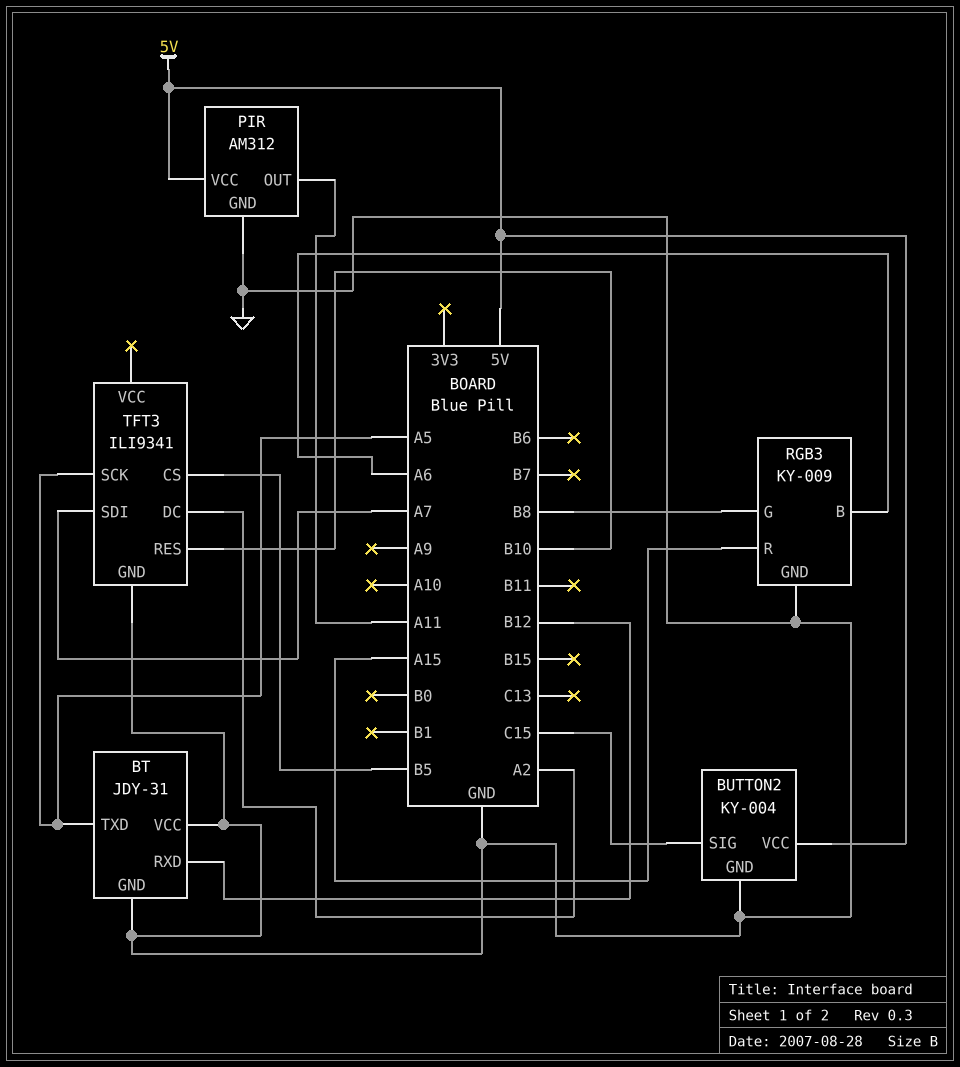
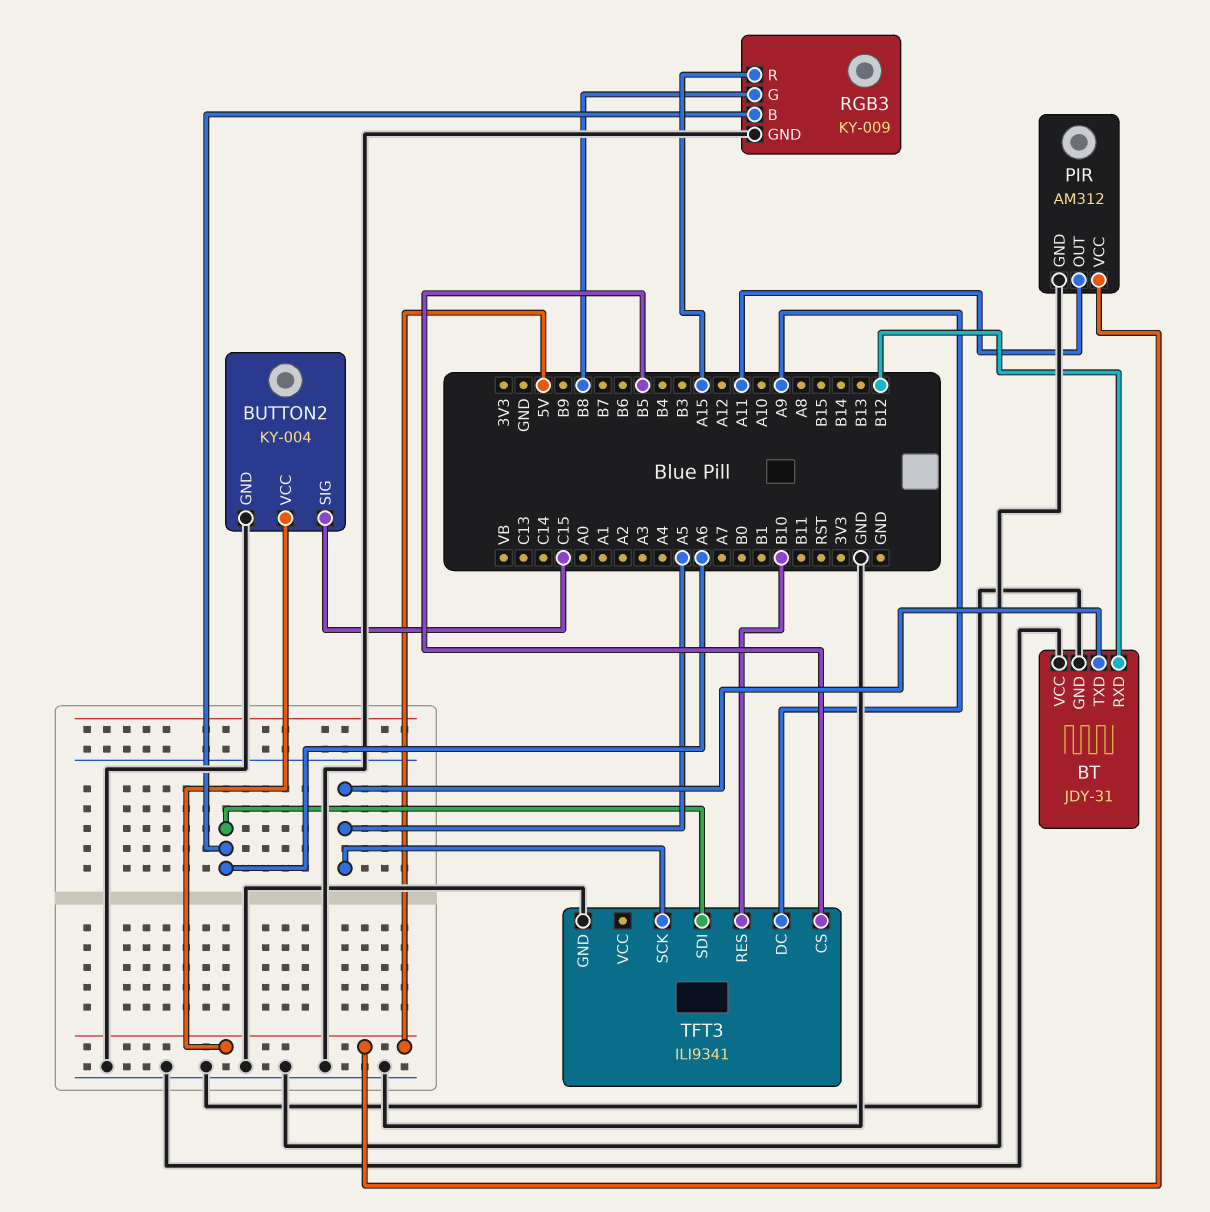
TFT3 pin DC: A2 -> A9
TFT3 pin SDI: A7 -> A6

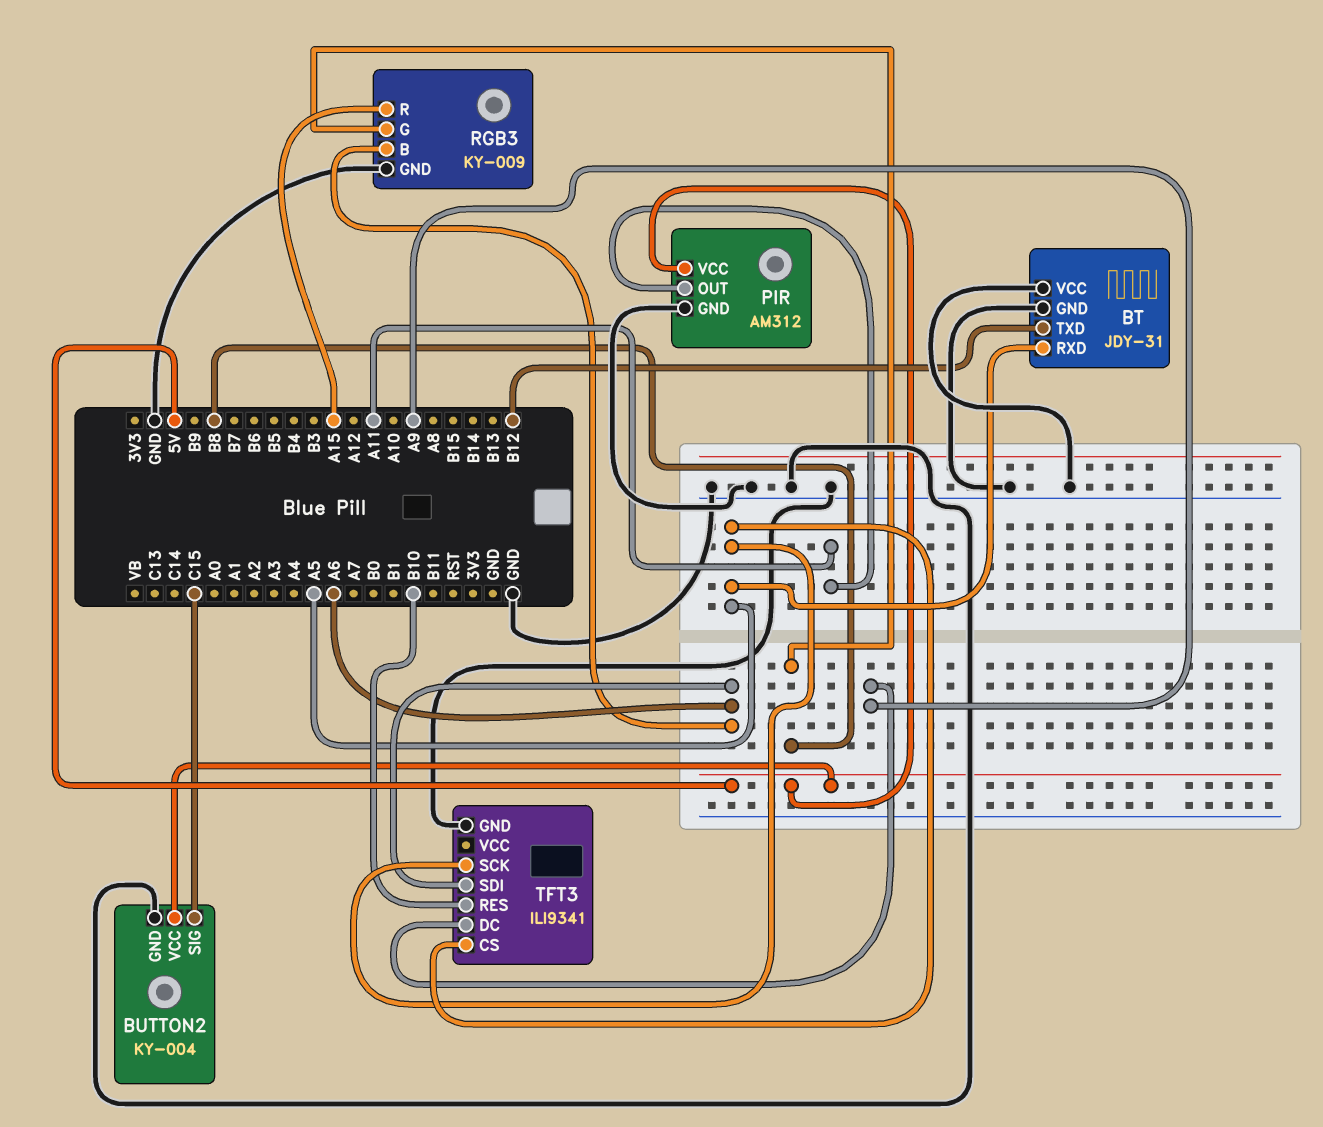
BT pin RXD: B12 -> A5
BT pin TXD: A5 -> B12
TFT3 pin CS: B5 -> A5

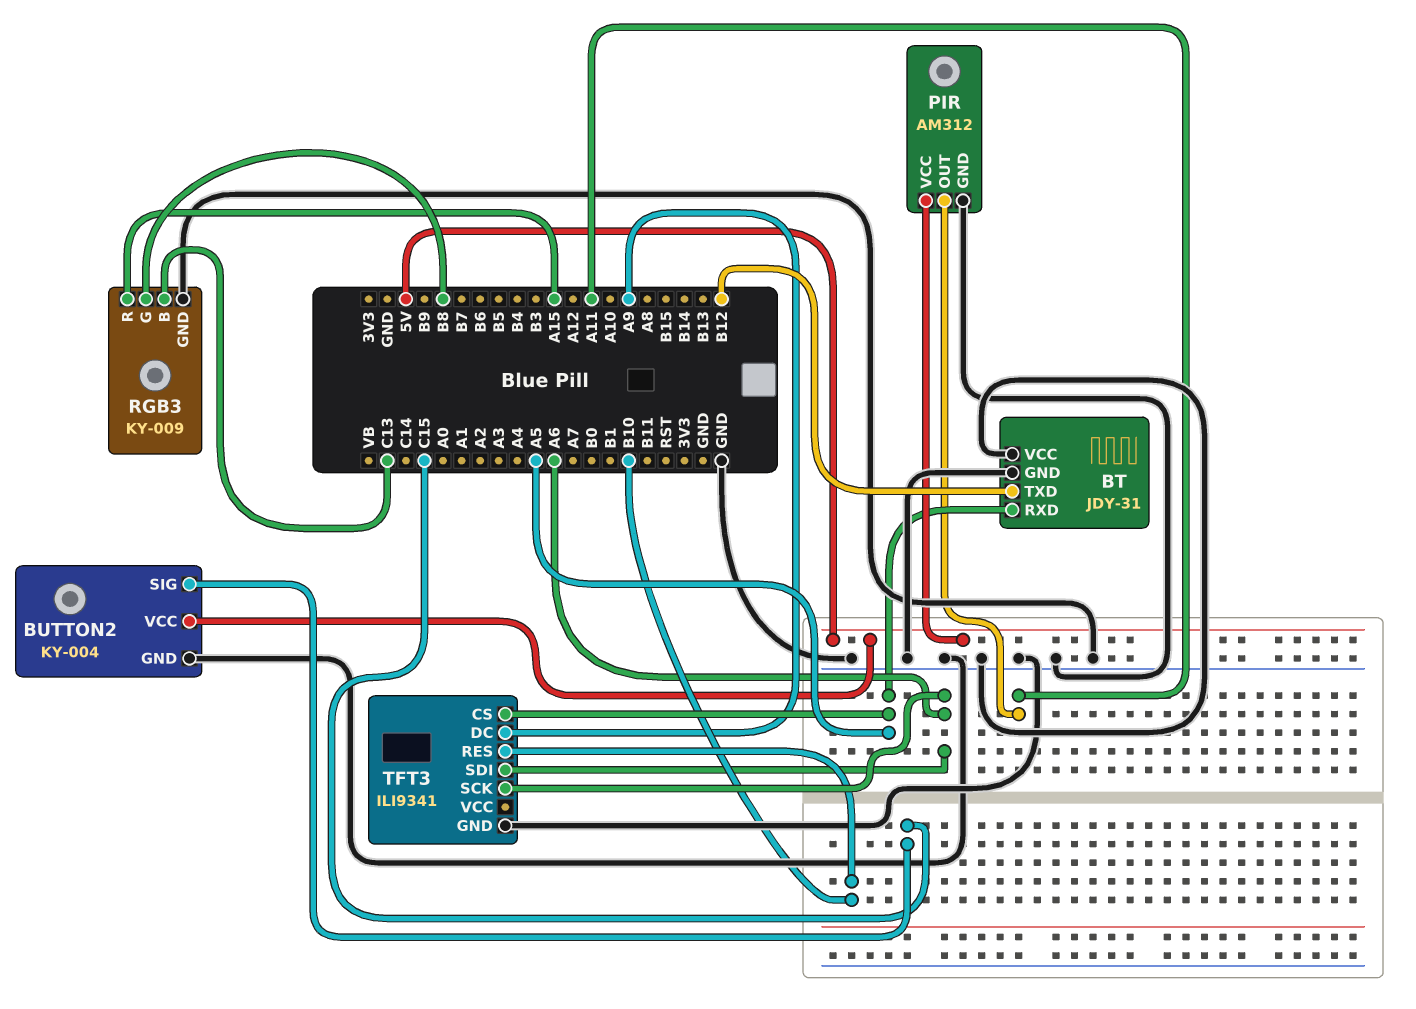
RGB3 pin B: A6 -> C13
TFT3 pin SCK: A5 -> A6

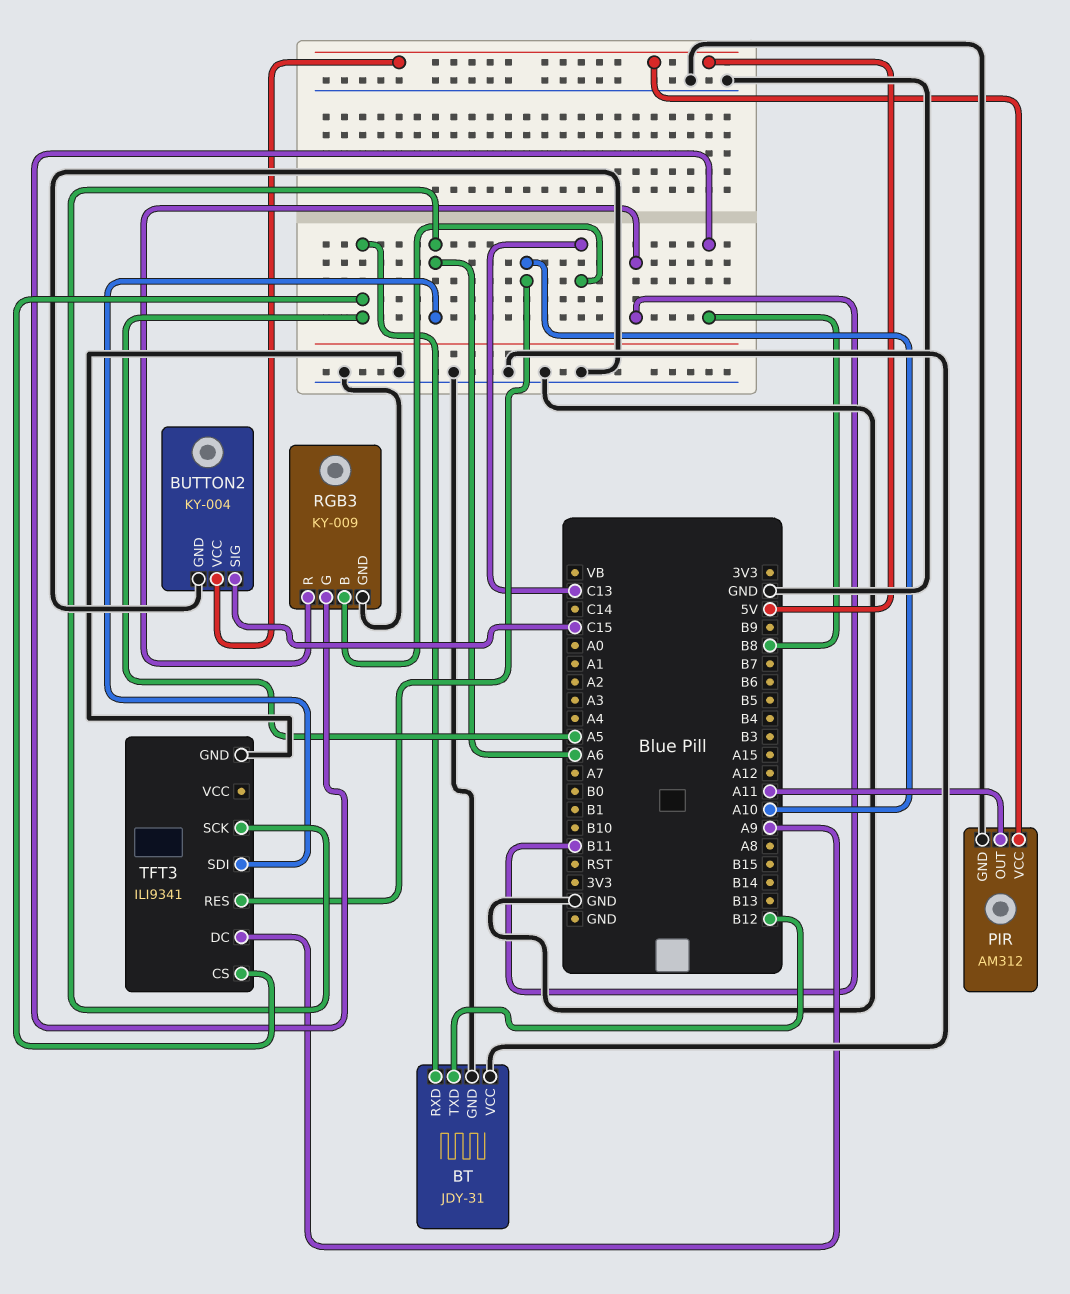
RGB3 pin R: A15 -> B11
TFT3 pin RES: B10 -> A10

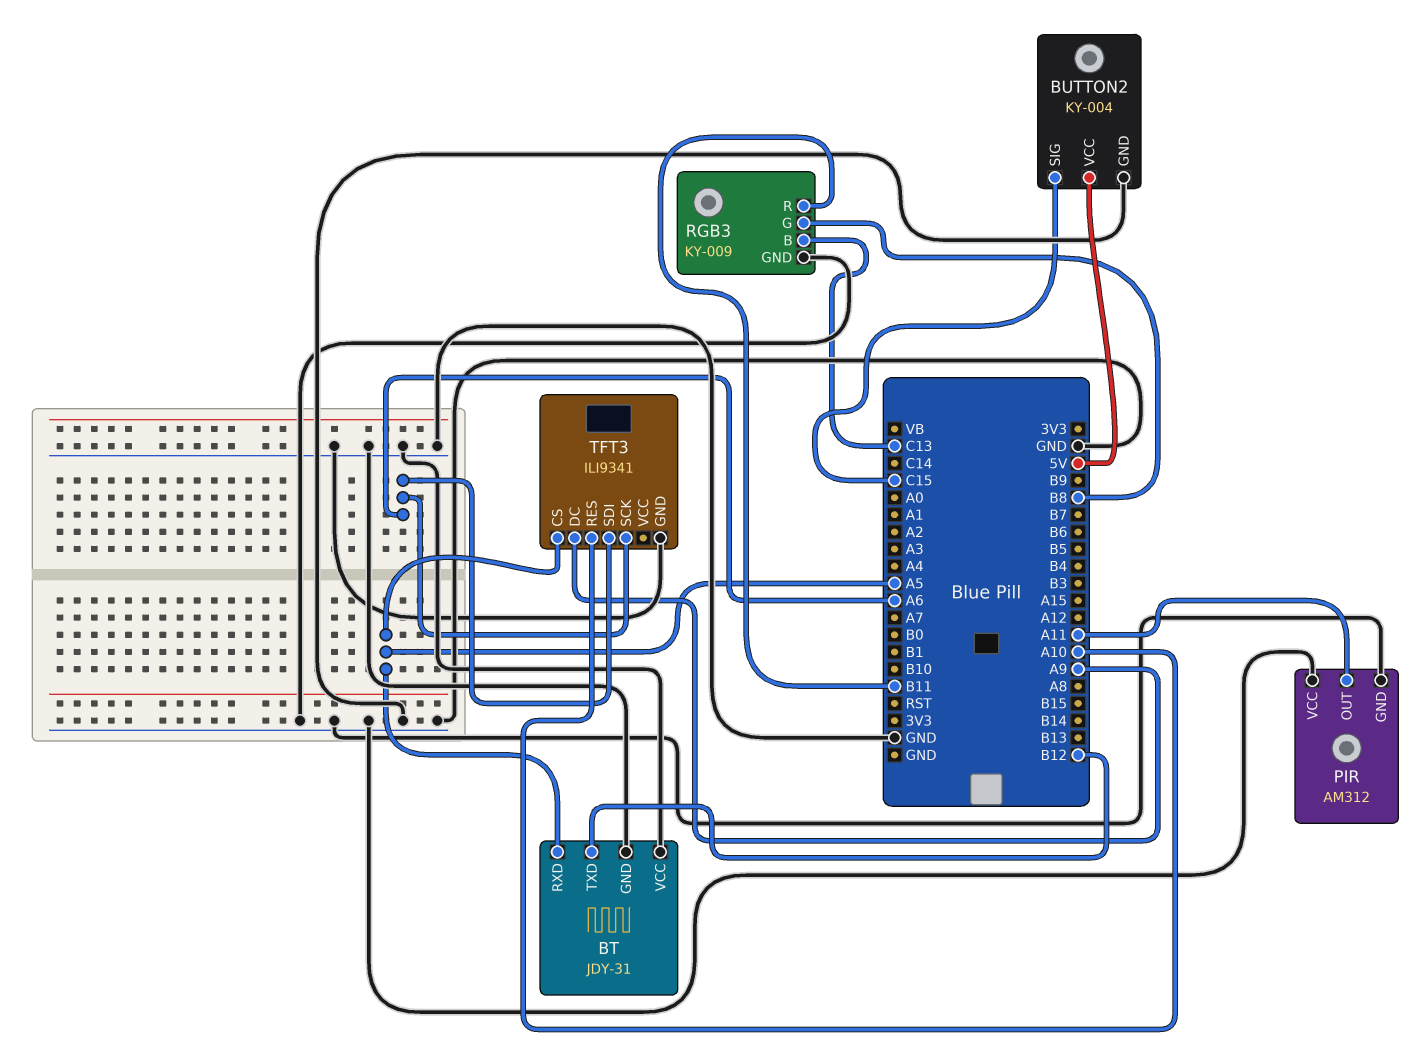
PIR pin VCC: 5V -> GND

